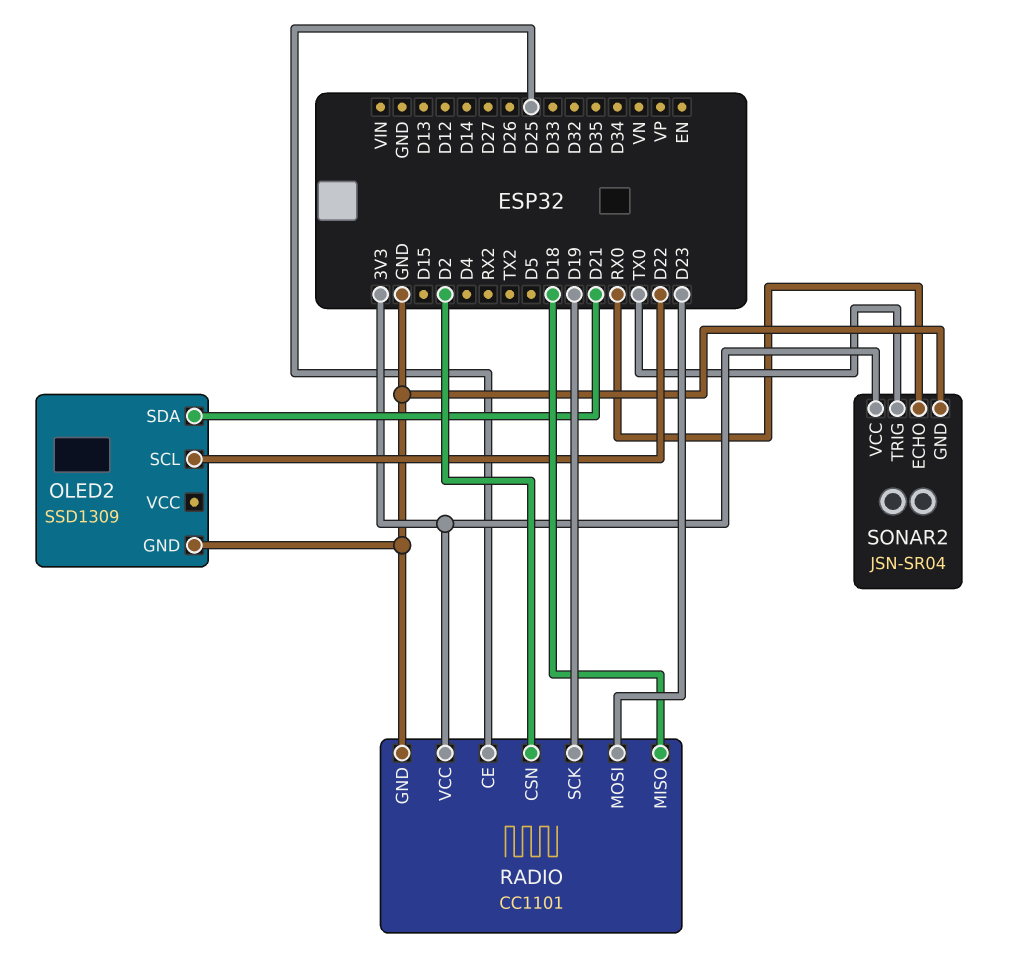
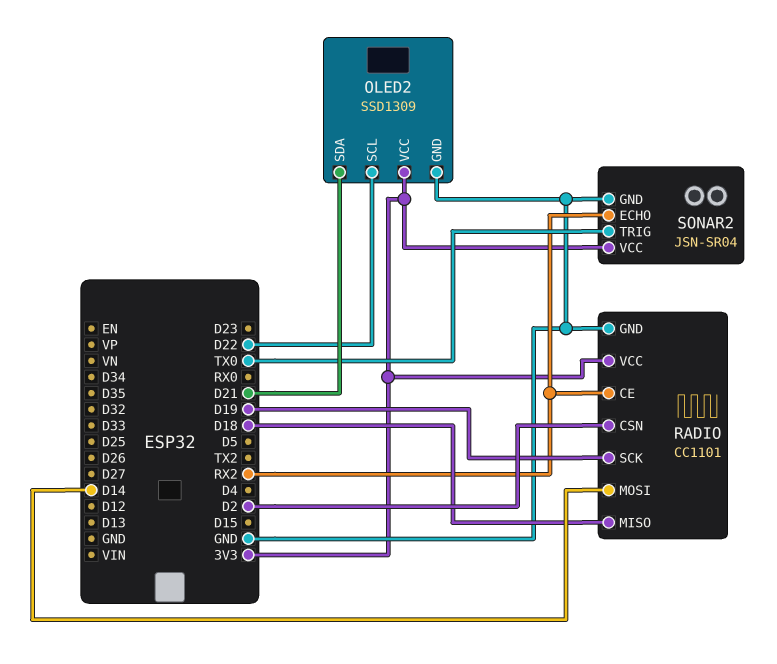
OLED2 pin VCC: none -> 3V3
RADIO pin CE: D25 -> RX2
RADIO pin MOSI: D23 -> D14
SONAR2 pin ECHO: RX0 -> RX2

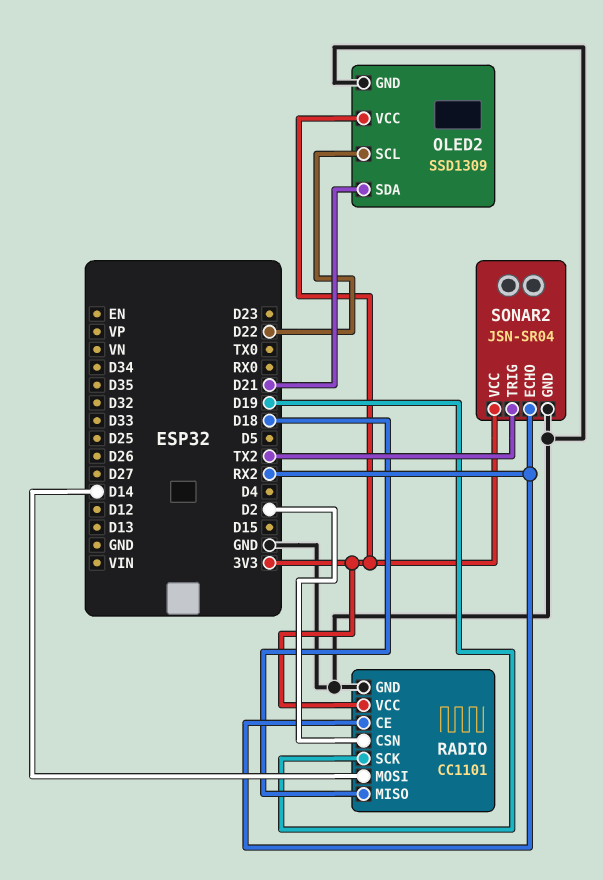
SONAR2 pin TRIG: TX0 -> TX2

